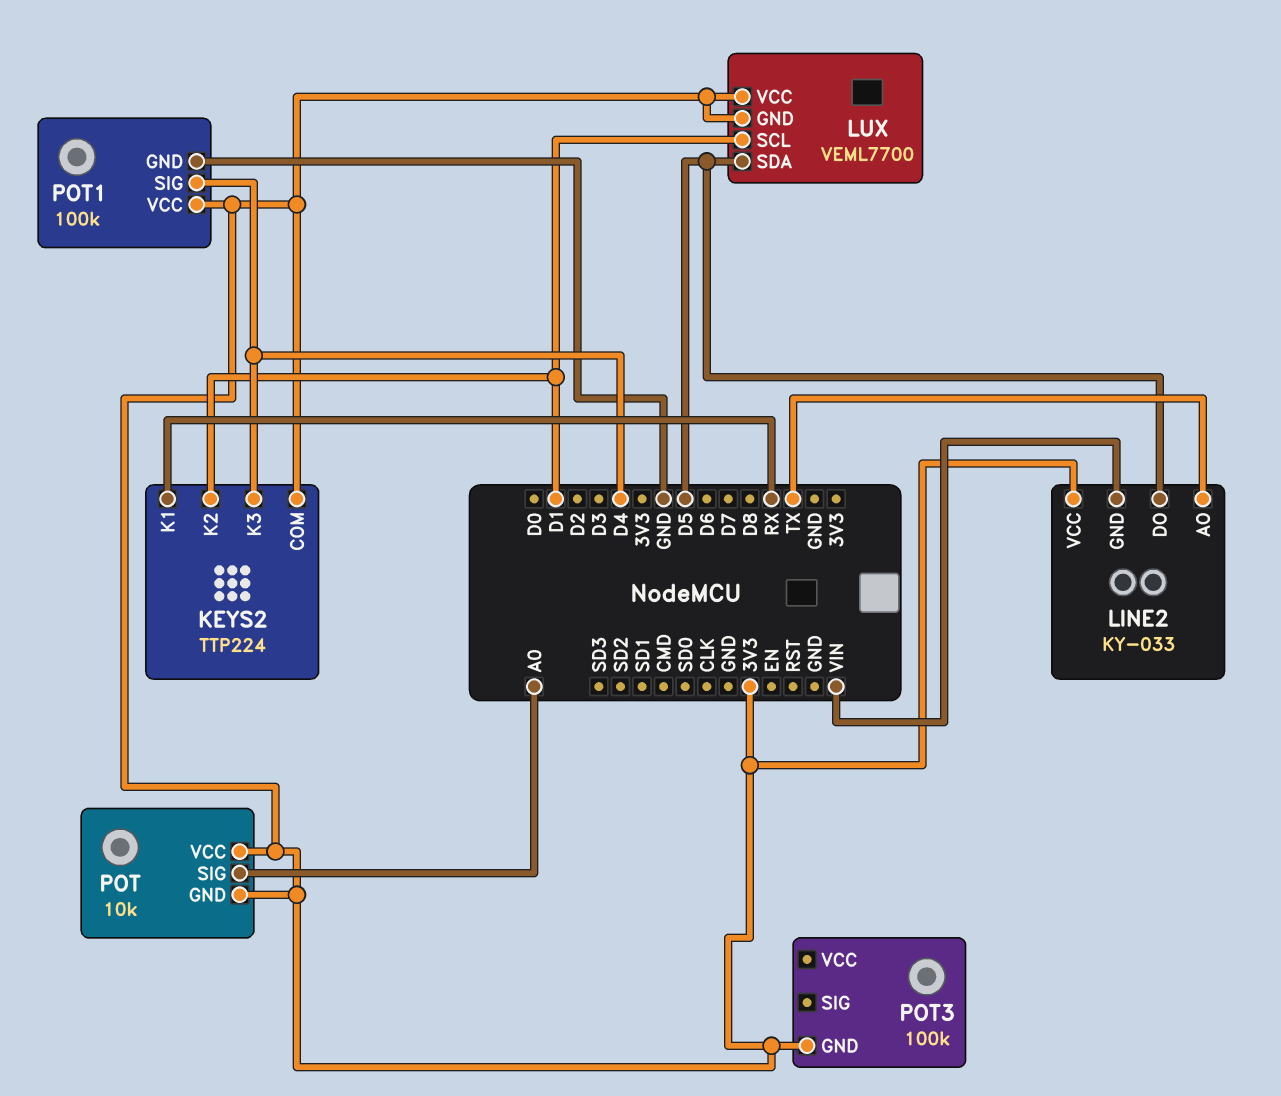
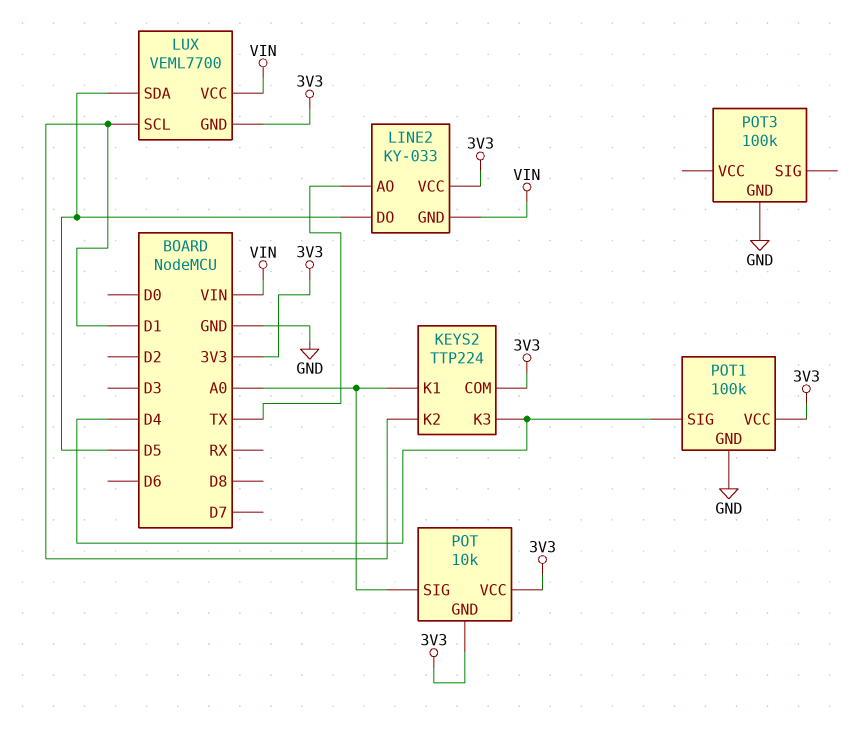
KEYS2 pin K1: RX -> A0
LUX pin VCC: 3V3 -> VIN
POT3 pin GND: 3V3 -> GND

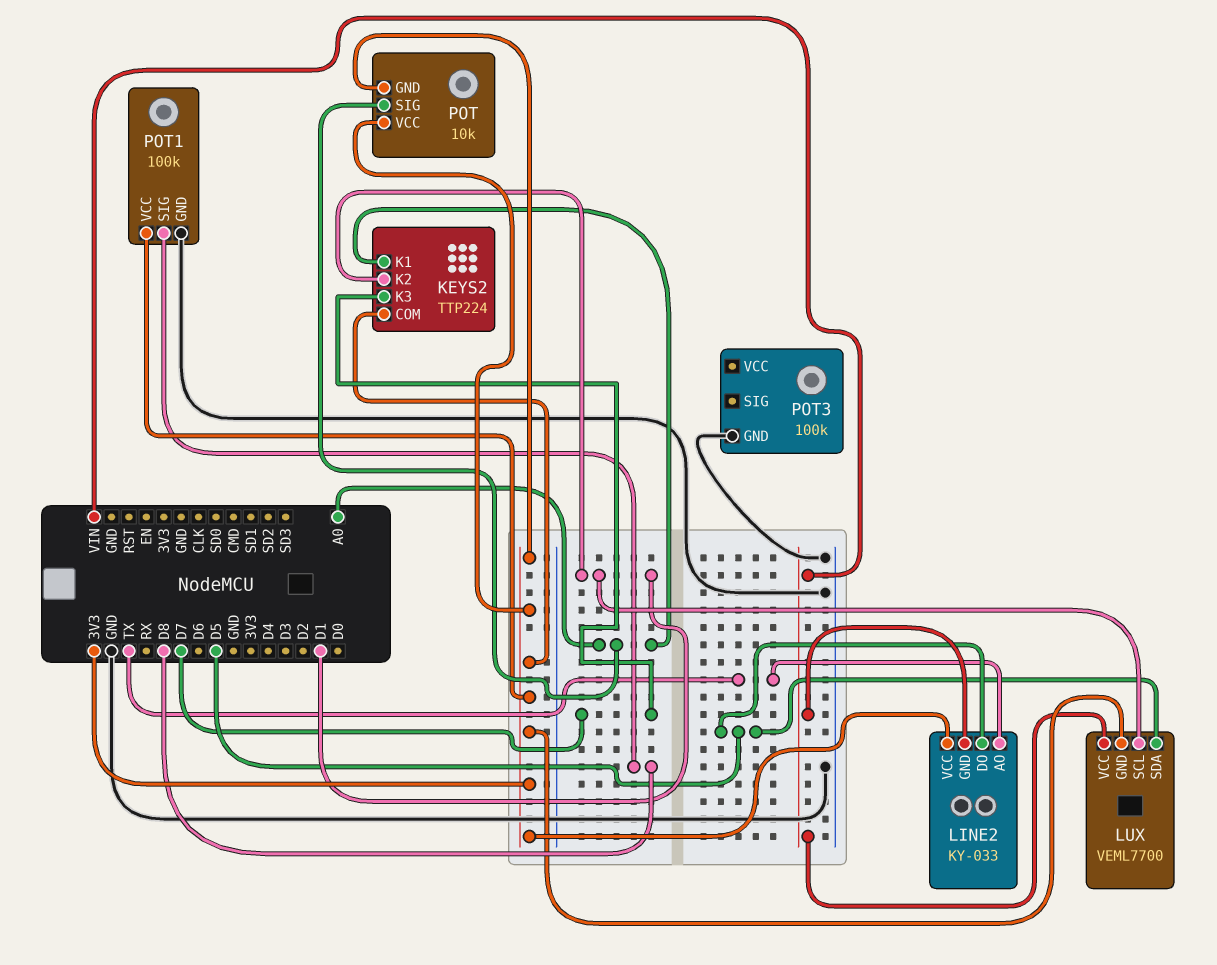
KEYS2 pin K3: D4 -> D7
POT1 pin SIG: D4 -> D8

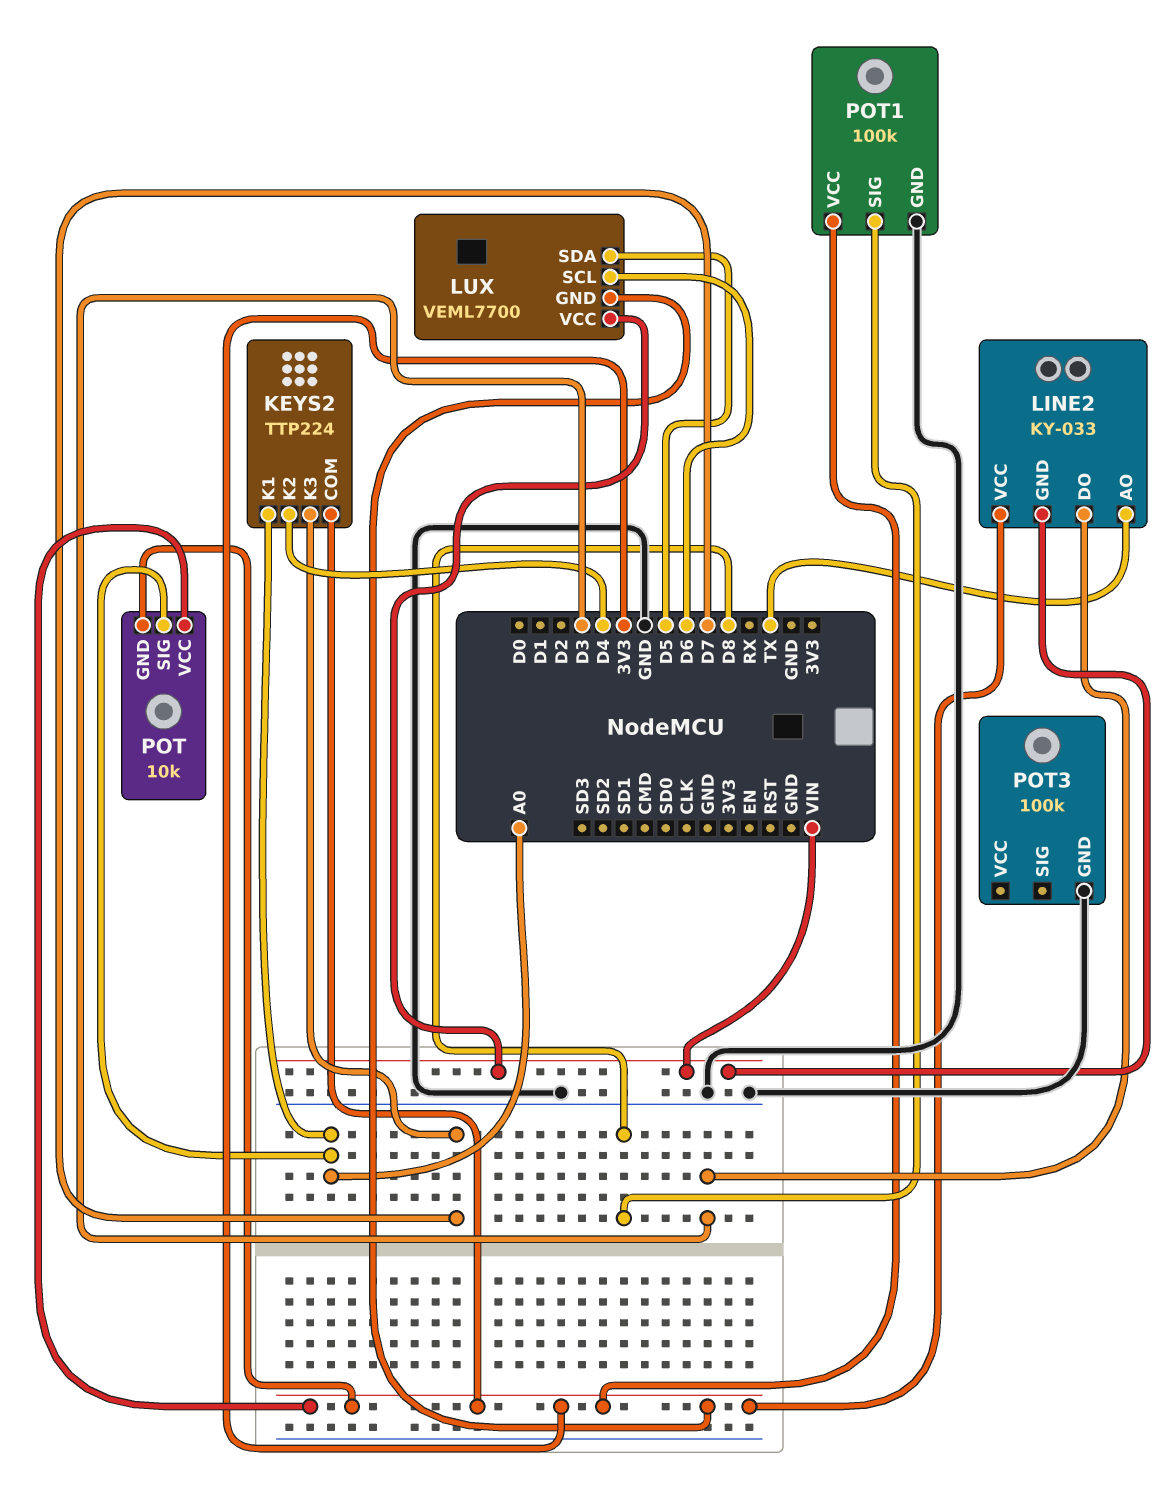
KEYS2 pin K2: D1 -> D4
LINE2 pin DO: D5 -> D3
LUX pin SCL: D1 -> D6

